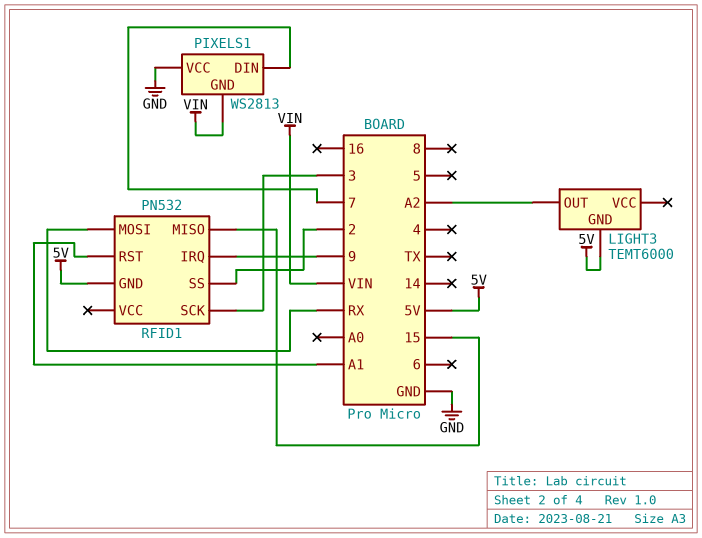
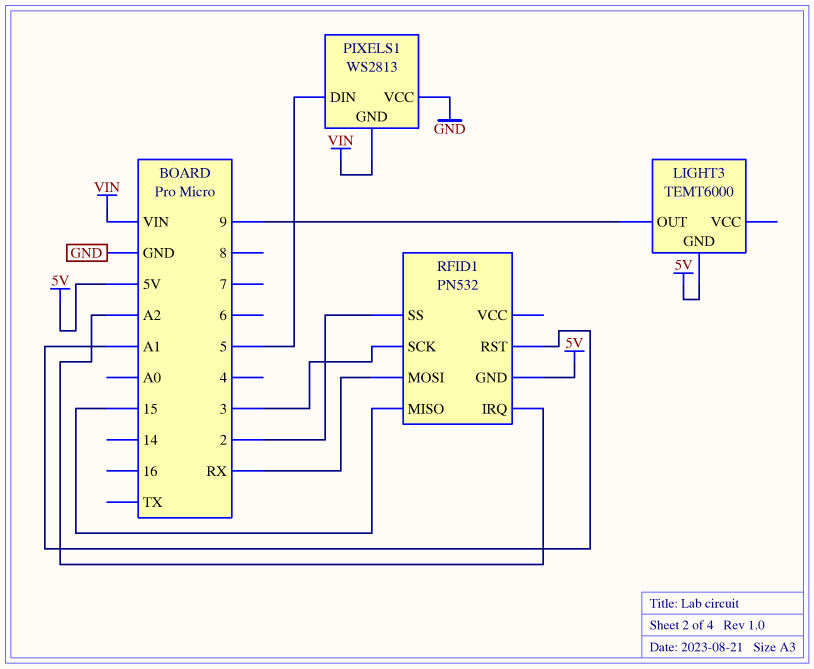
LIGHT3 pin OUT: A2 -> 9
PIXELS1 pin DIN: 7 -> 5
RFID1 pin IRQ: 9 -> A2

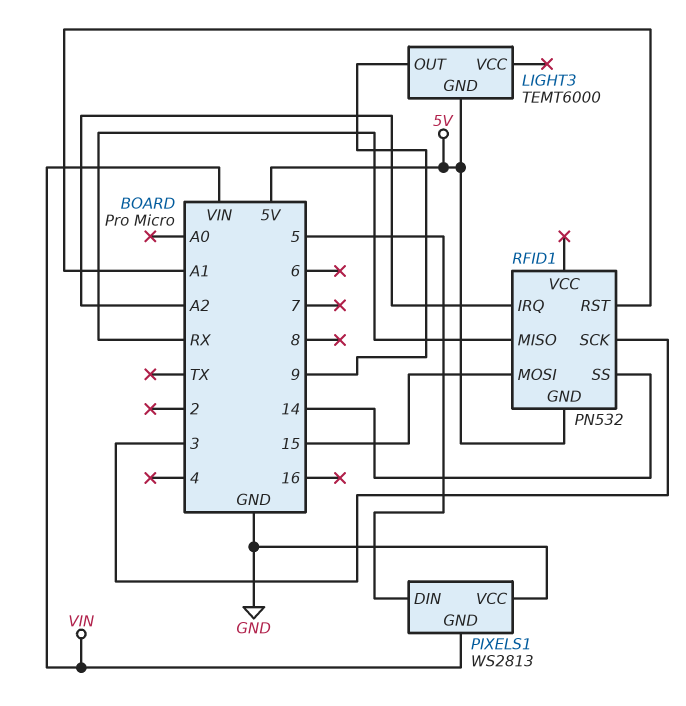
RFID1 pin MISO: 15 -> RX
RFID1 pin MOSI: RX -> 15
RFID1 pin SS: 2 -> 14

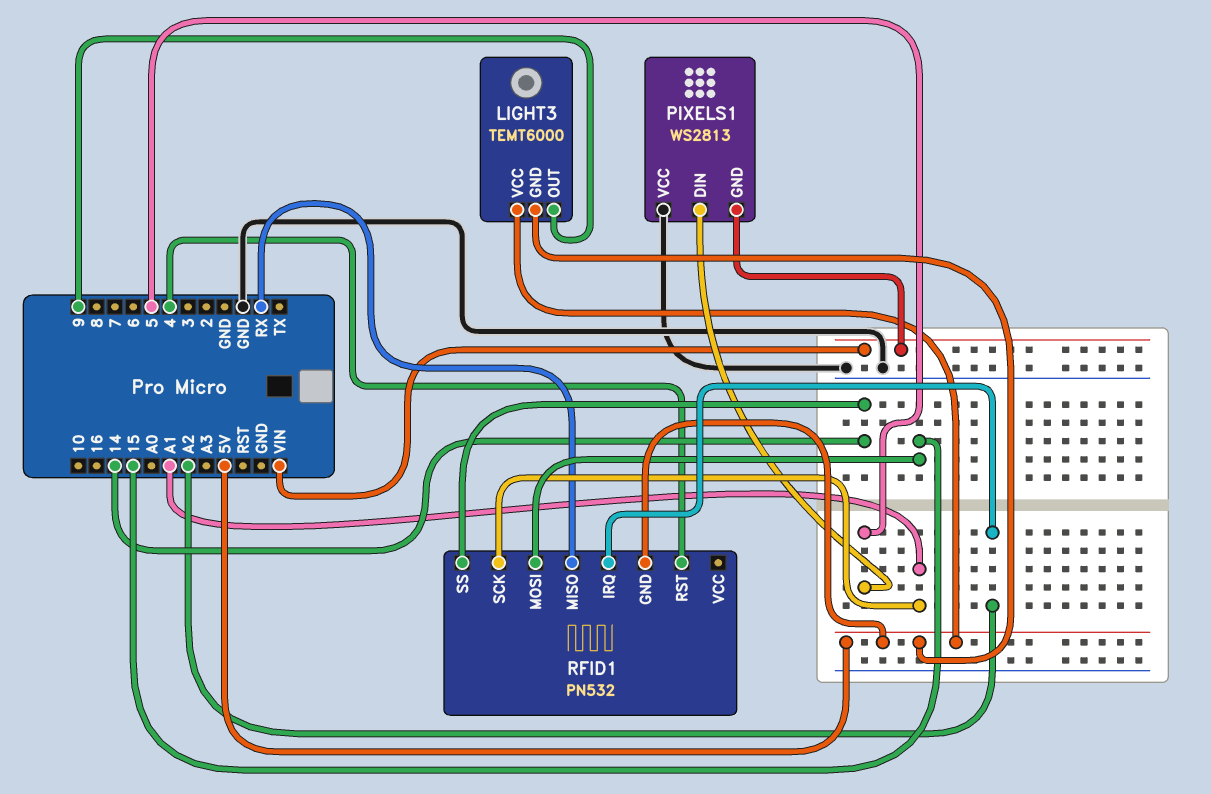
LIGHT3 pin VCC: none -> 5V
RFID1 pin RST: A1 -> 4
RFID1 pin SCK: 3 -> A1

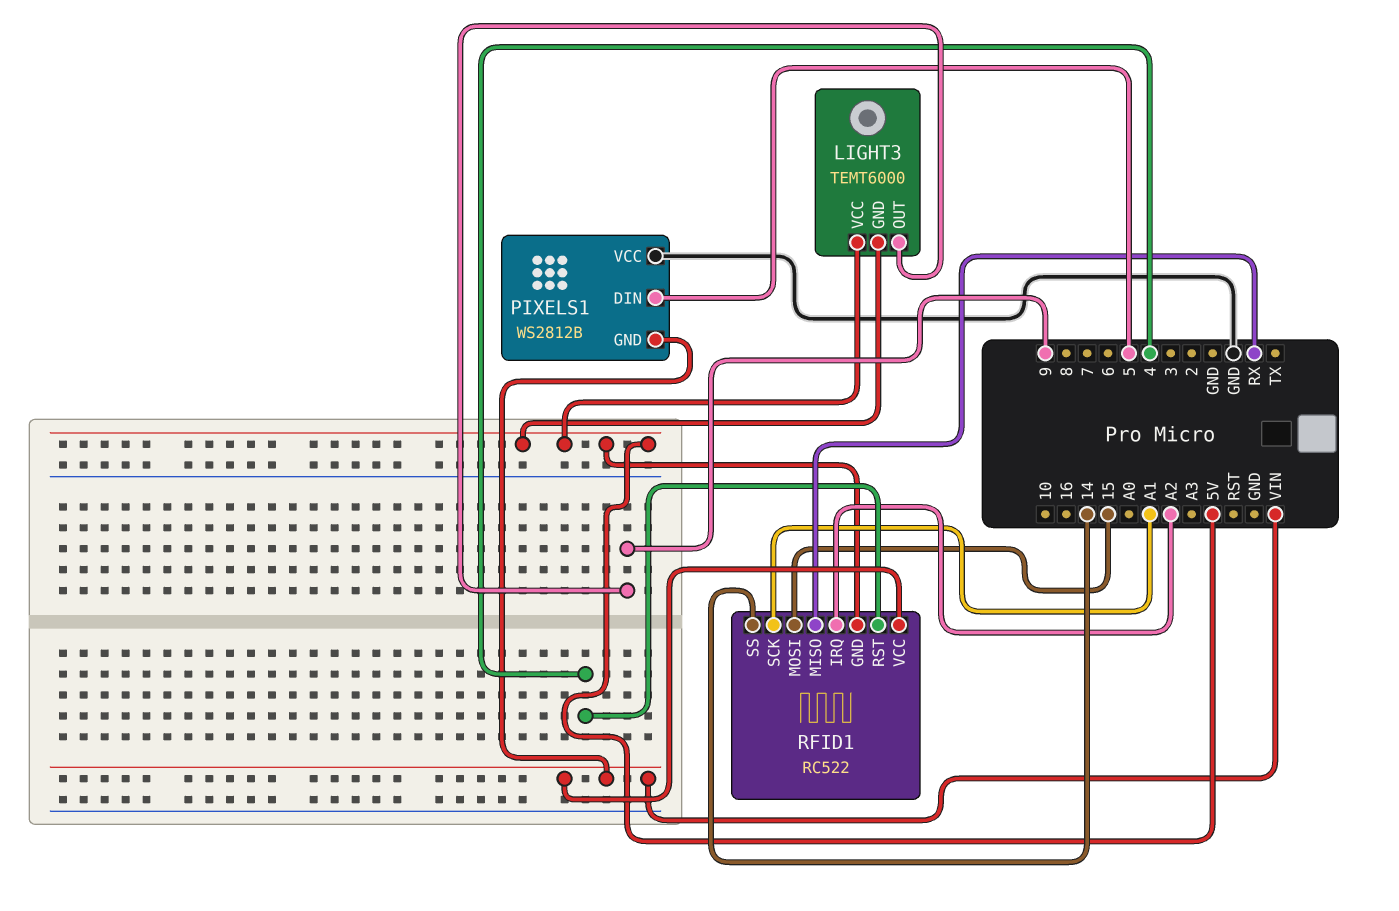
PIXELS1: WS2813 -> WS2812B
RFID1: PN532 -> RC522
RFID1 pin VCC: none -> VIN

